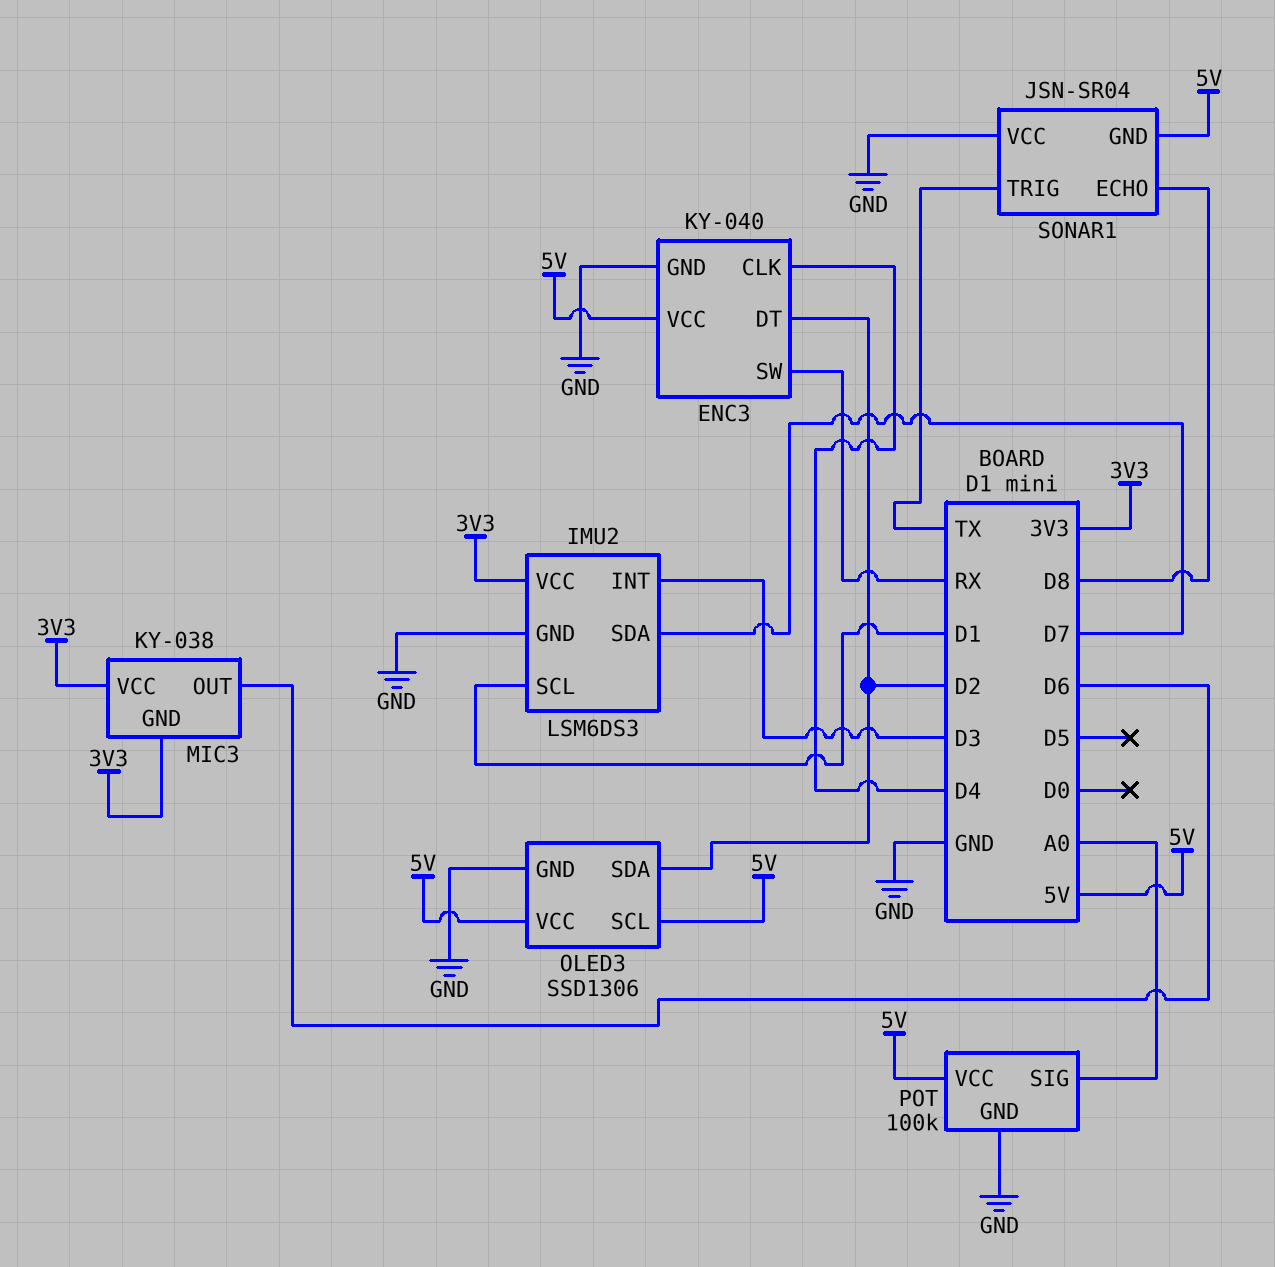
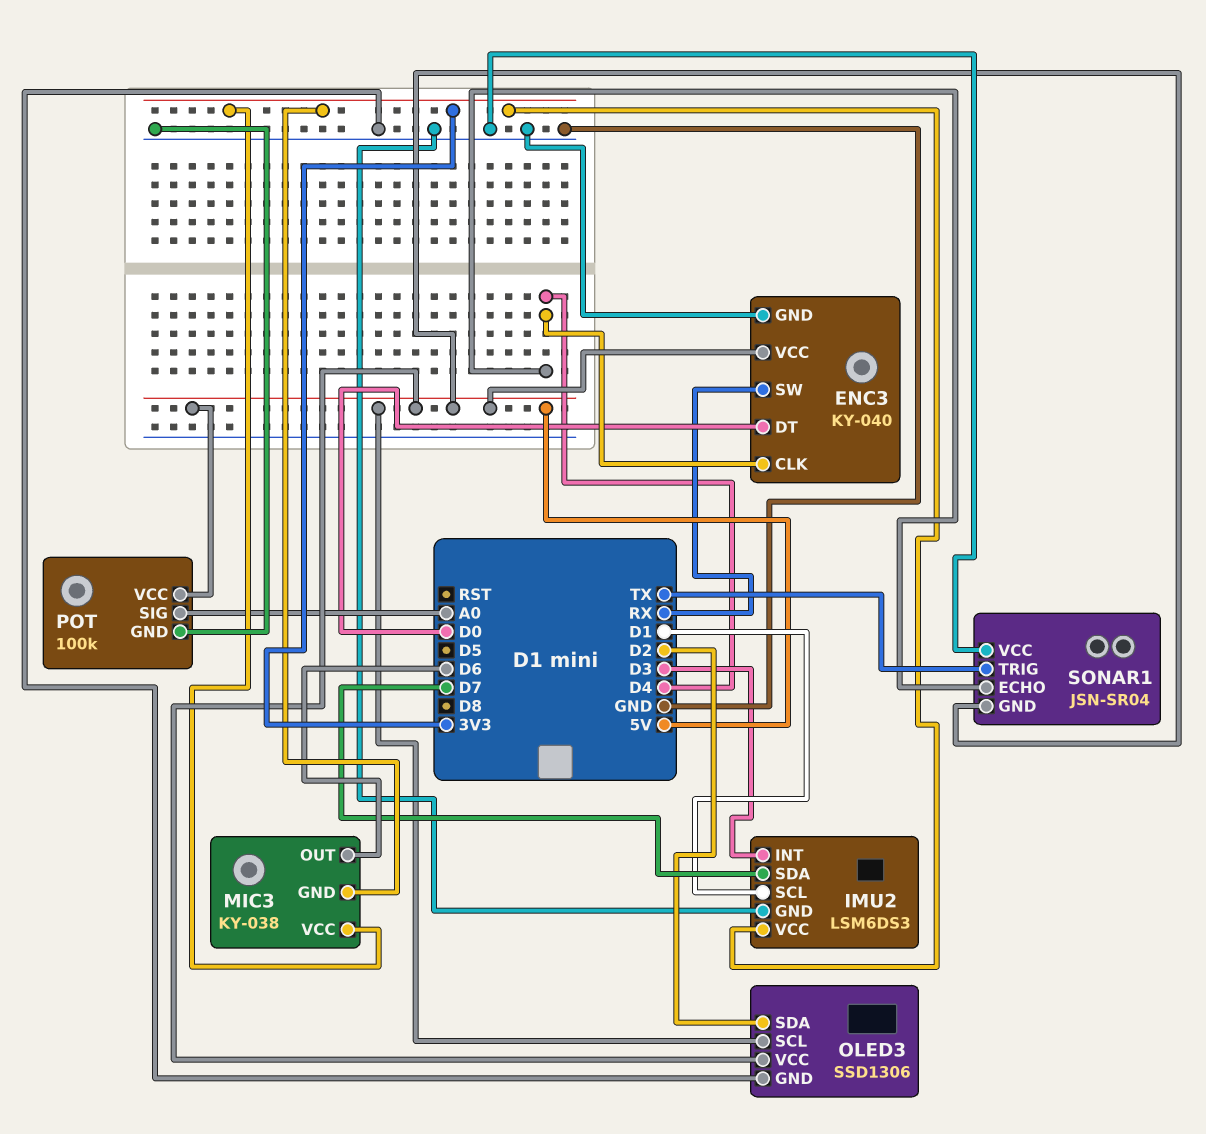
ENC3 pin DT: D2 -> D0
SONAR1 pin ECHO: D8 -> D4

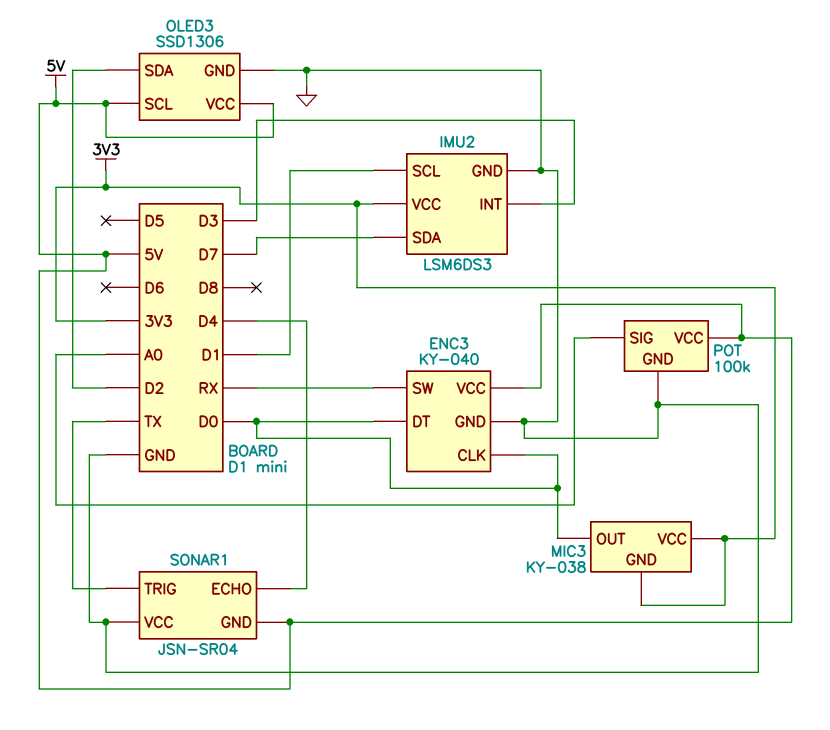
ENC3 pin CLK: D4 -> D0
MIC3 pin OUT: D6 -> D0

